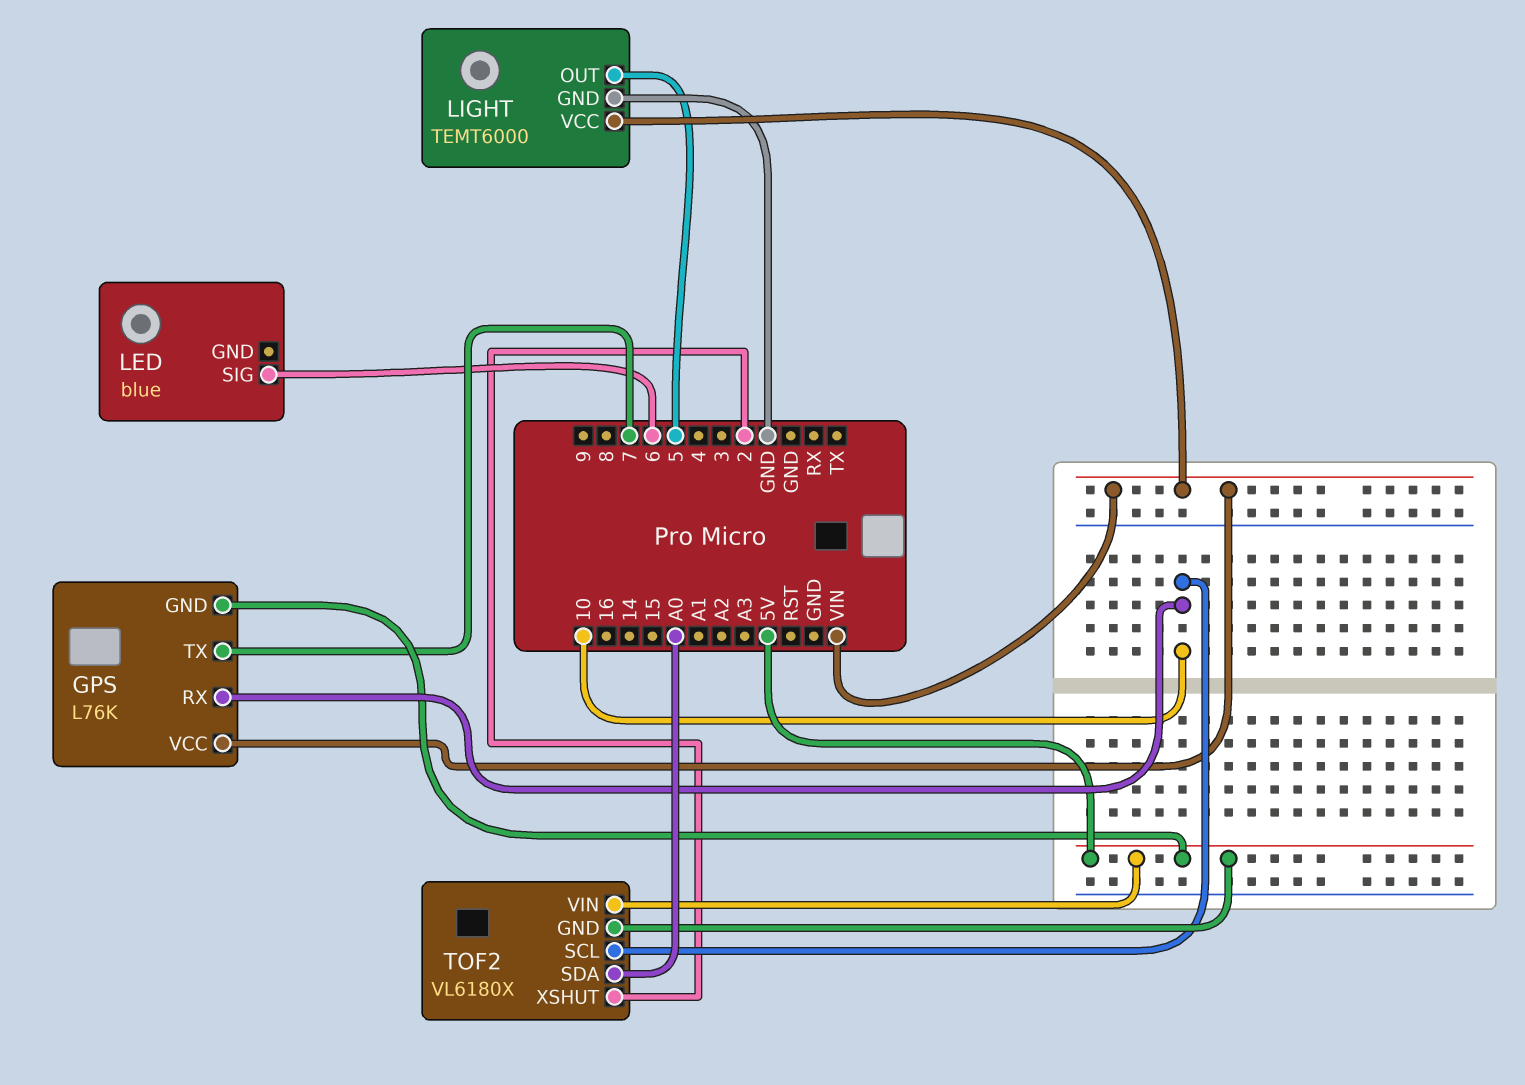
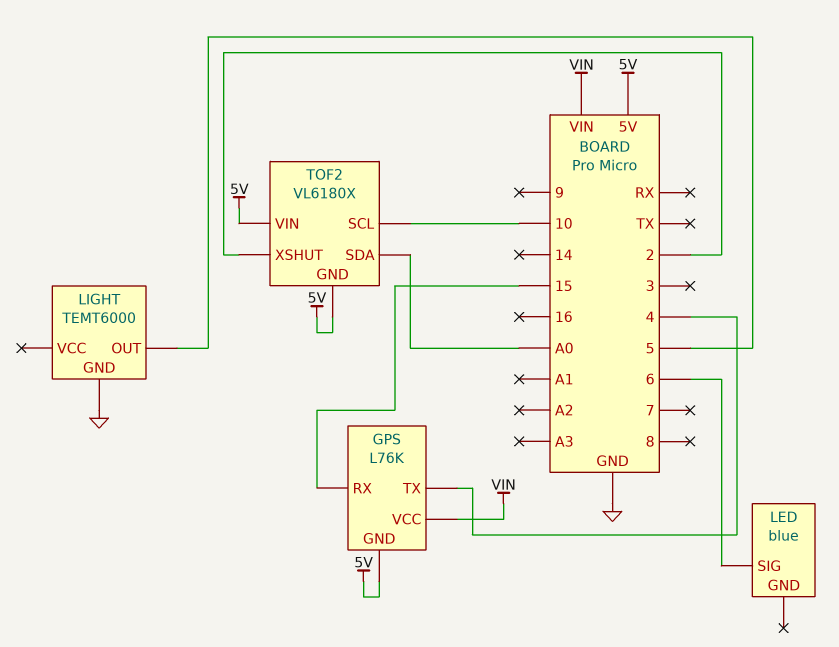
GPS pin RX: 10 -> 15
GPS pin TX: 7 -> 4
LIGHT pin VCC: VIN -> none

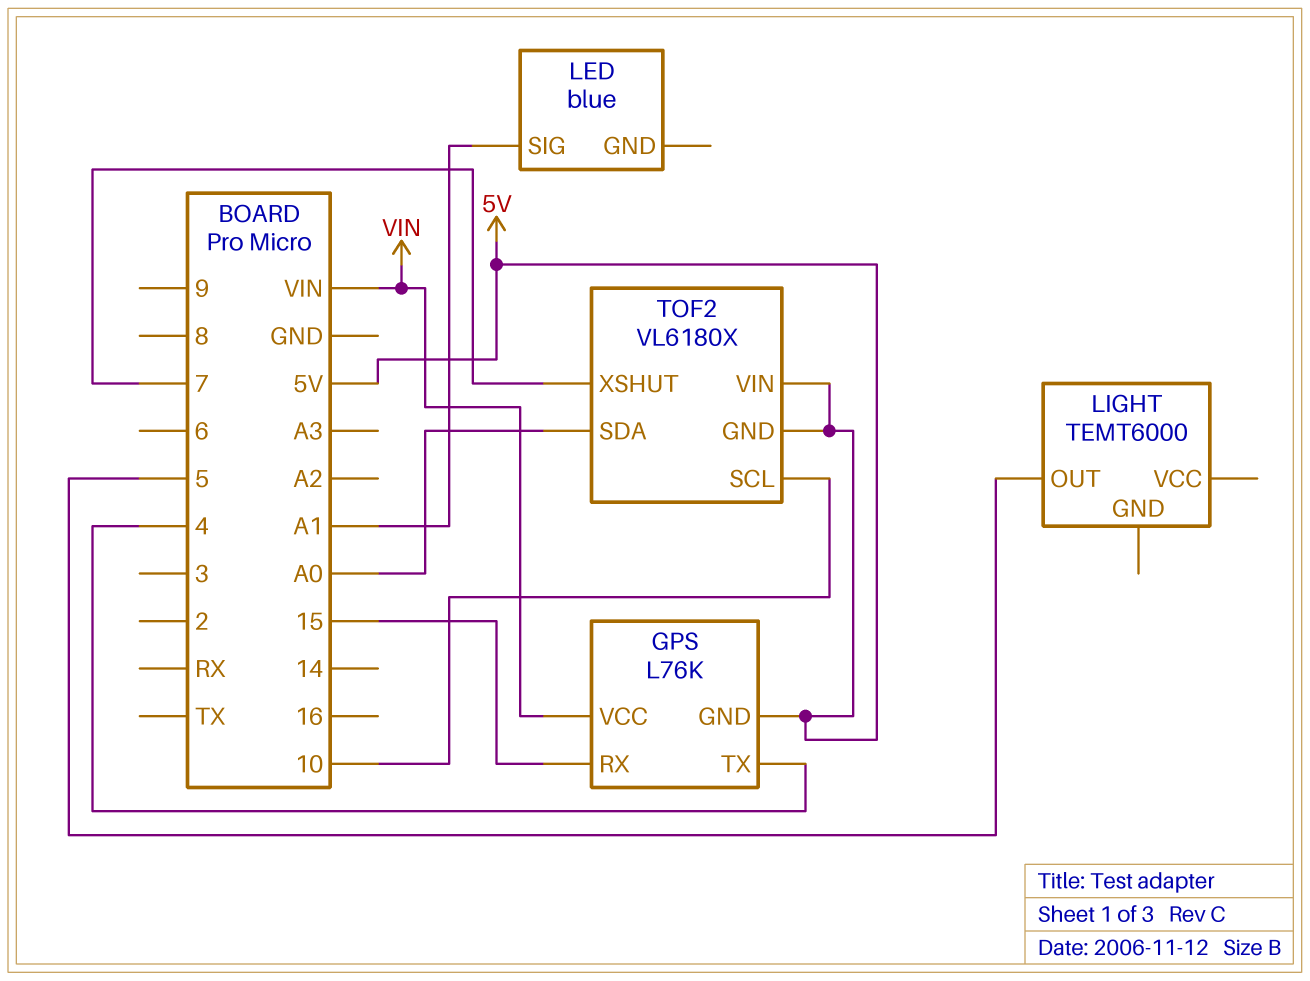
LED pin SIG: 6 -> A1
LIGHT pin GND: GND -> none
TOF2 pin XSHUT: 2 -> 7

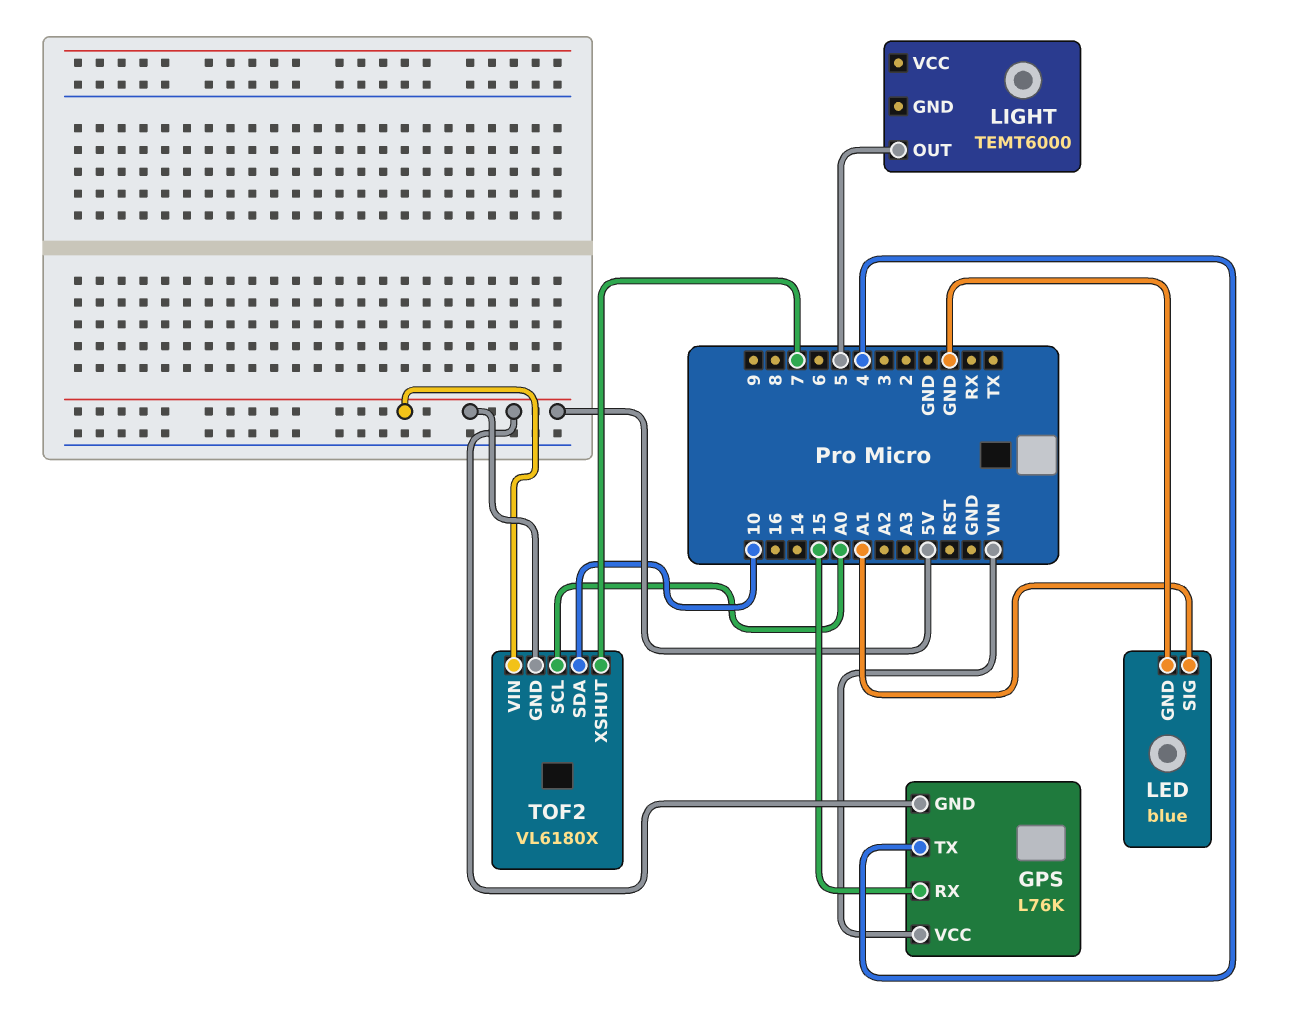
LED pin GND: none -> GND
TOF2 pin SCL: 10 -> A0
TOF2 pin SDA: A0 -> 10

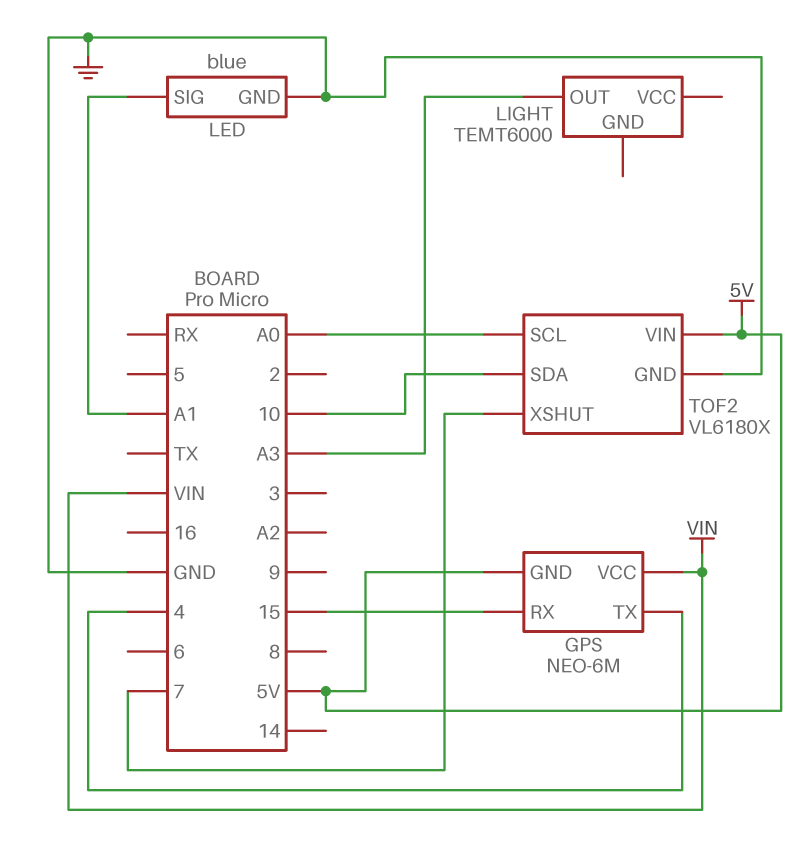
GPS: L76K -> NEO-6M
LIGHT pin OUT: 5 -> A3
TOF2 pin GND: 5V -> GND

